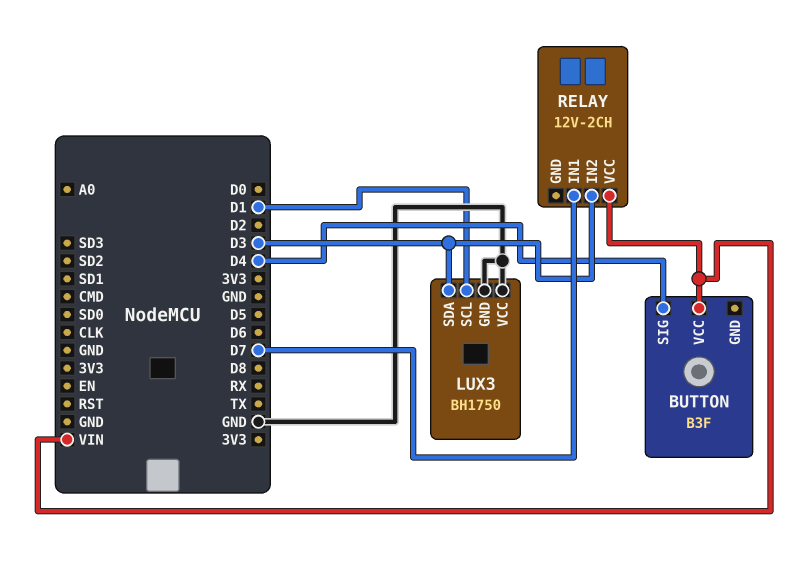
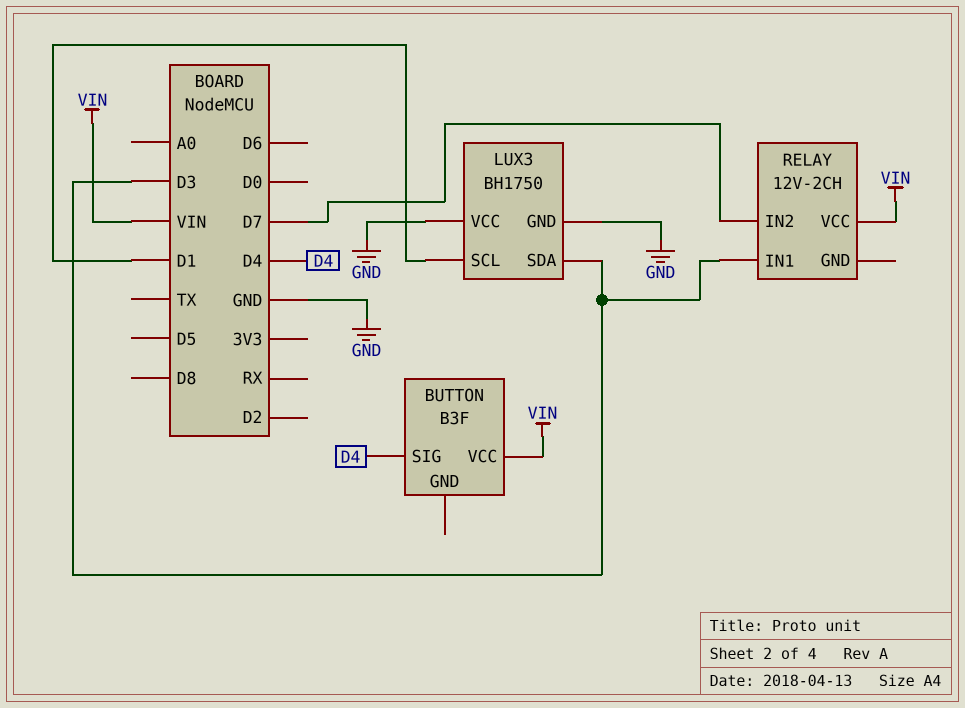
RELAY pin IN1: D7 -> D3
RELAY pin IN2: D3 -> D7

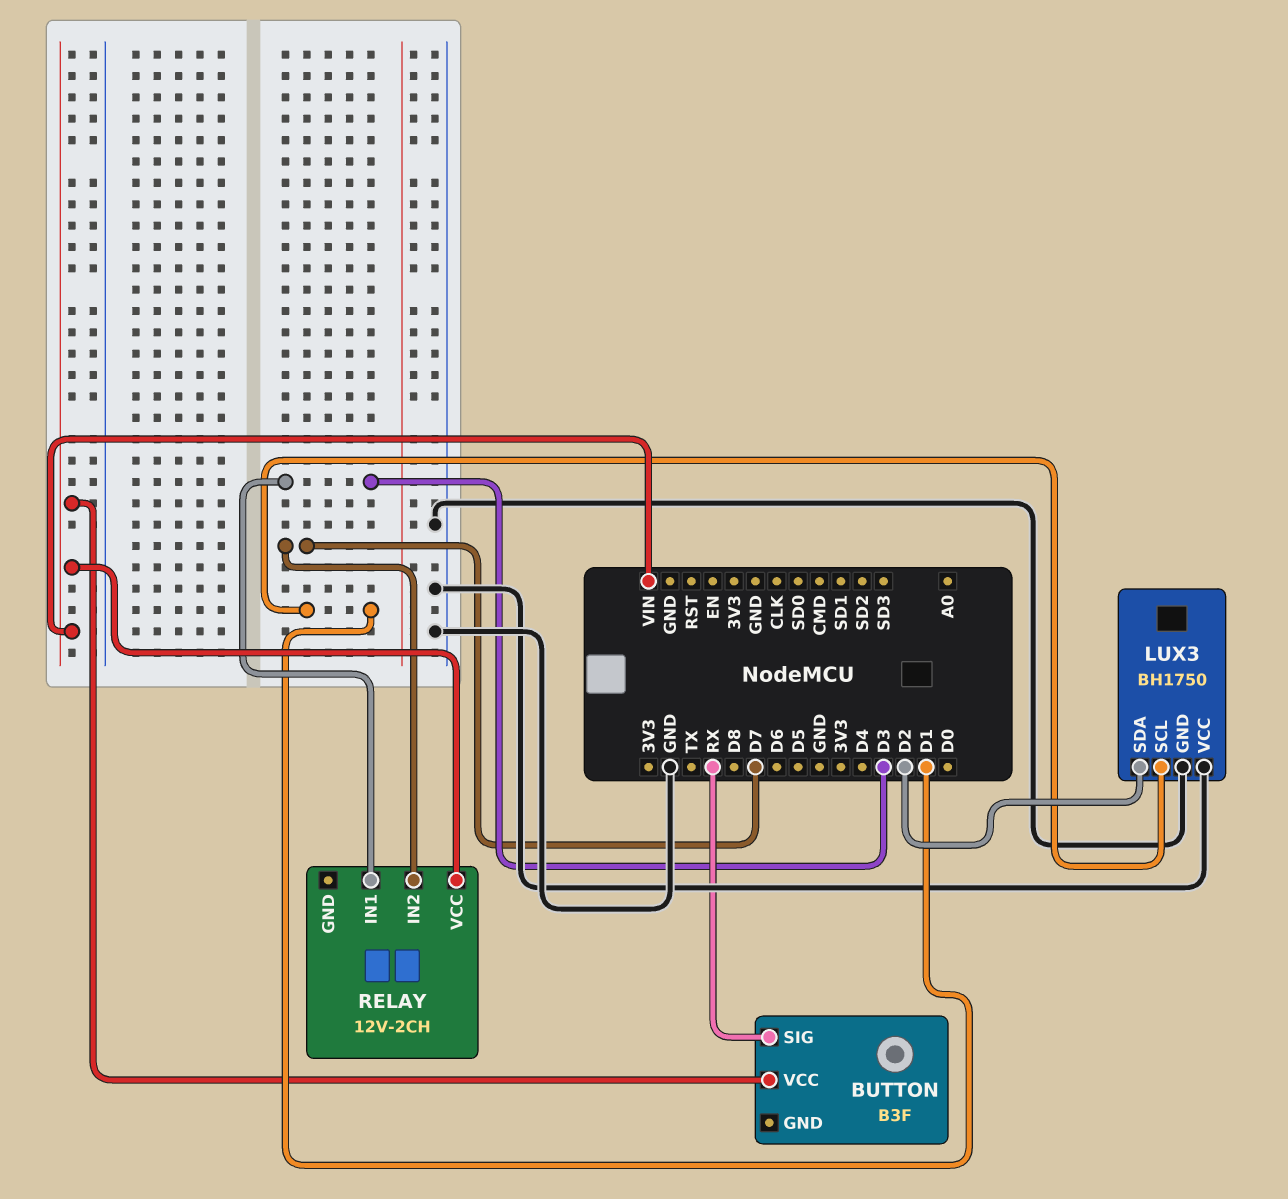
BUTTON pin SIG: D4 -> RX
LUX3 pin SDA: D3 -> D2

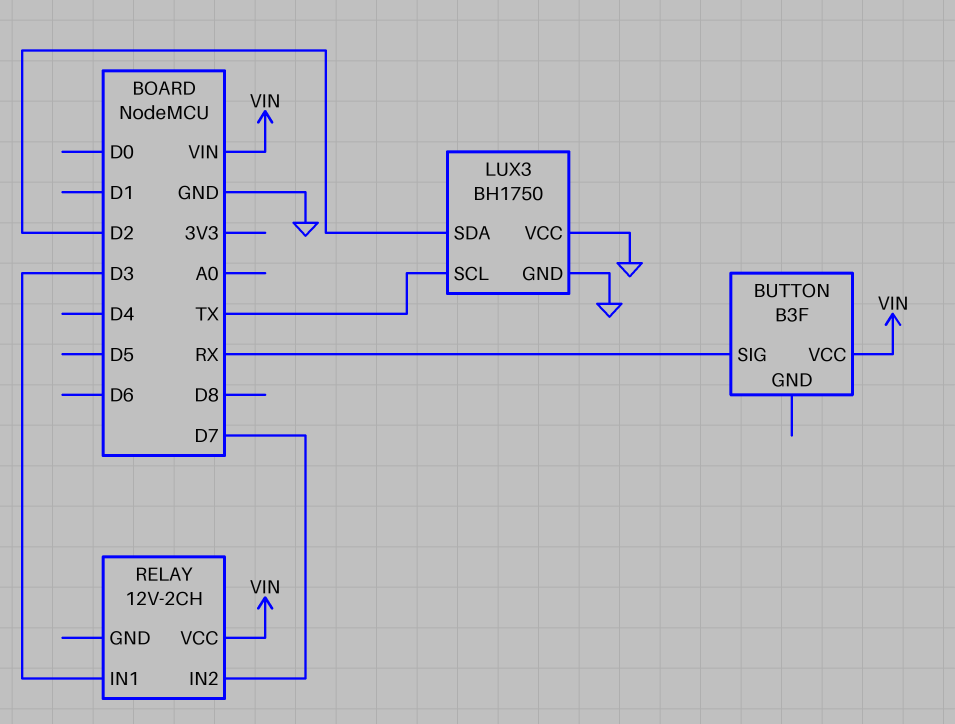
LUX3 pin SCL: D1 -> TX

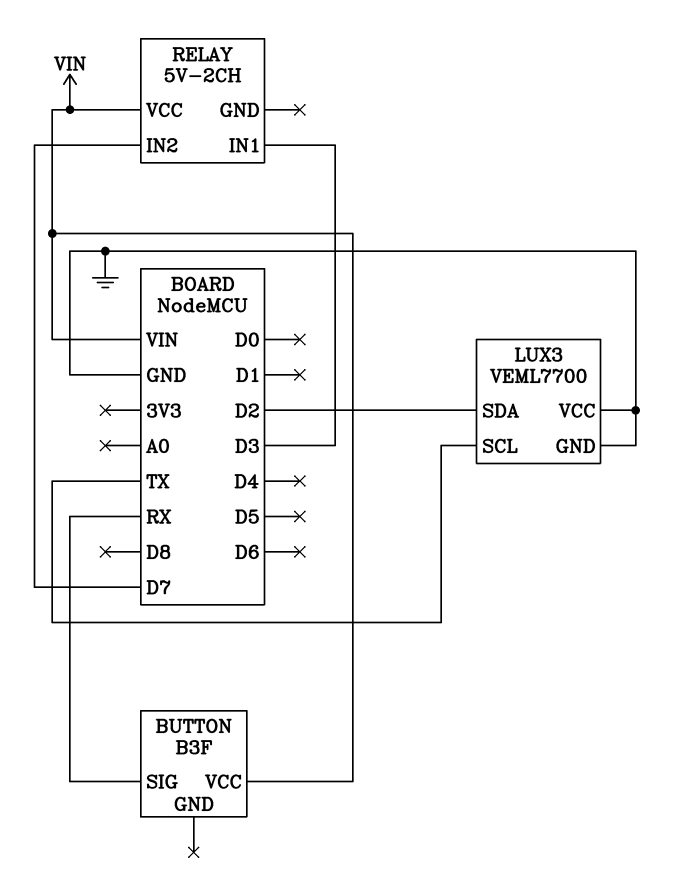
LUX3: BH1750 -> VEML7700
RELAY: 12V-2CH -> 5V-2CH

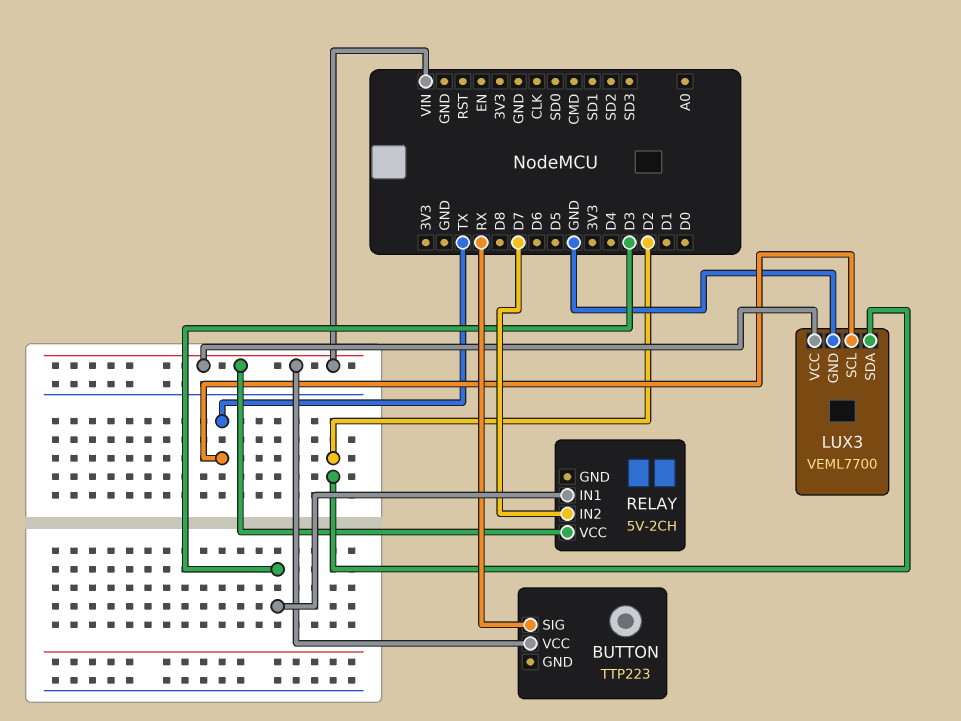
BUTTON: B3F -> TTP223
LUX3 pin VCC: GND -> VIN

